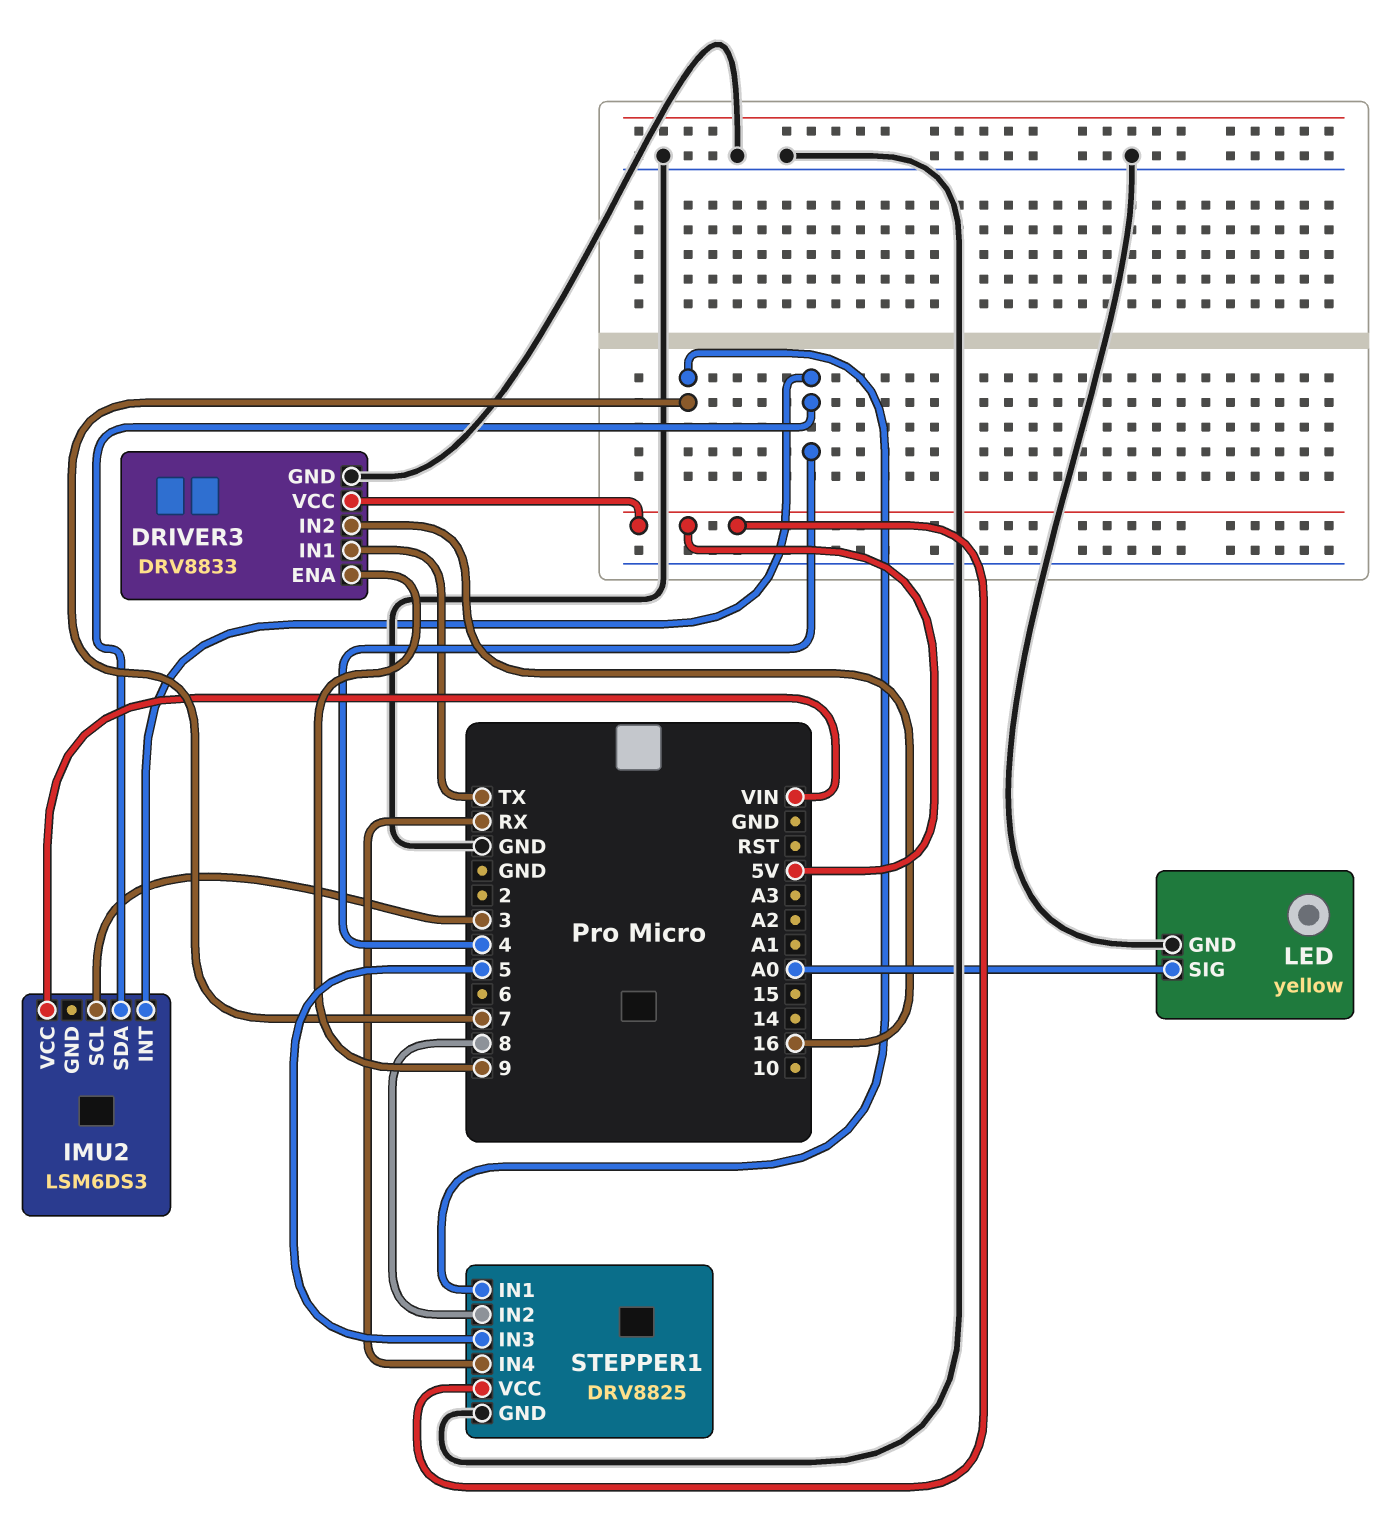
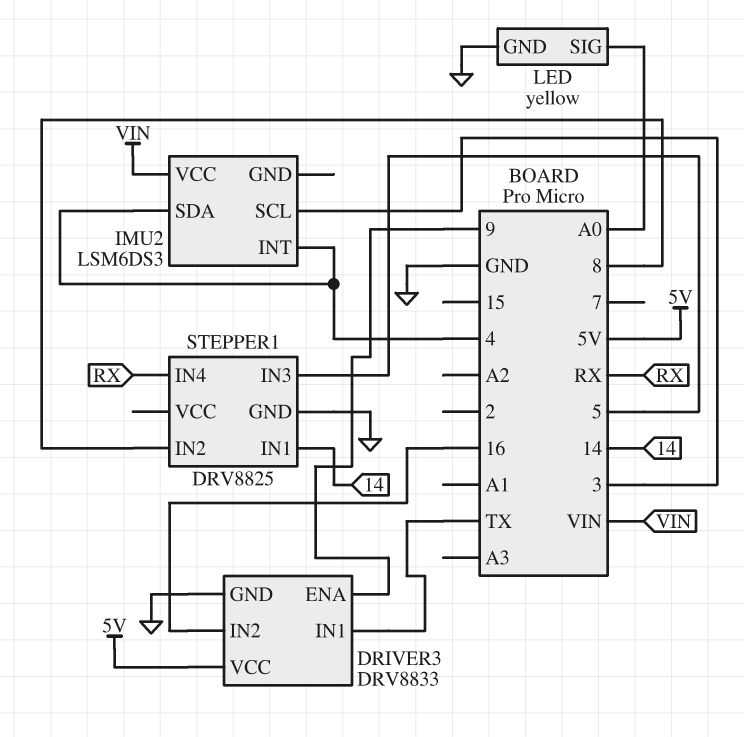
STEPPER1 pin IN1: 7 -> 14
STEPPER1 pin VCC: 5V -> none

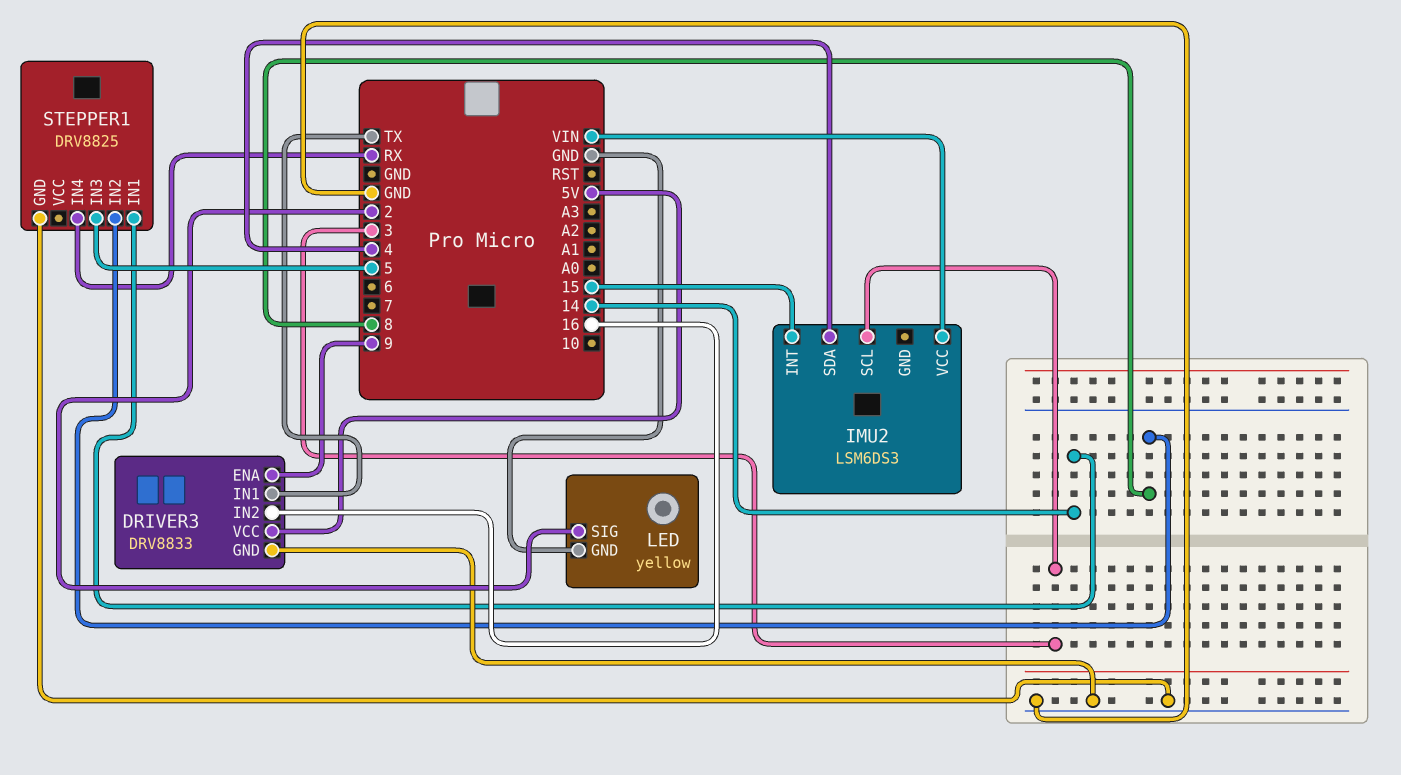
IMU2 pin INT: 4 -> 15
LED pin SIG: A0 -> 2

